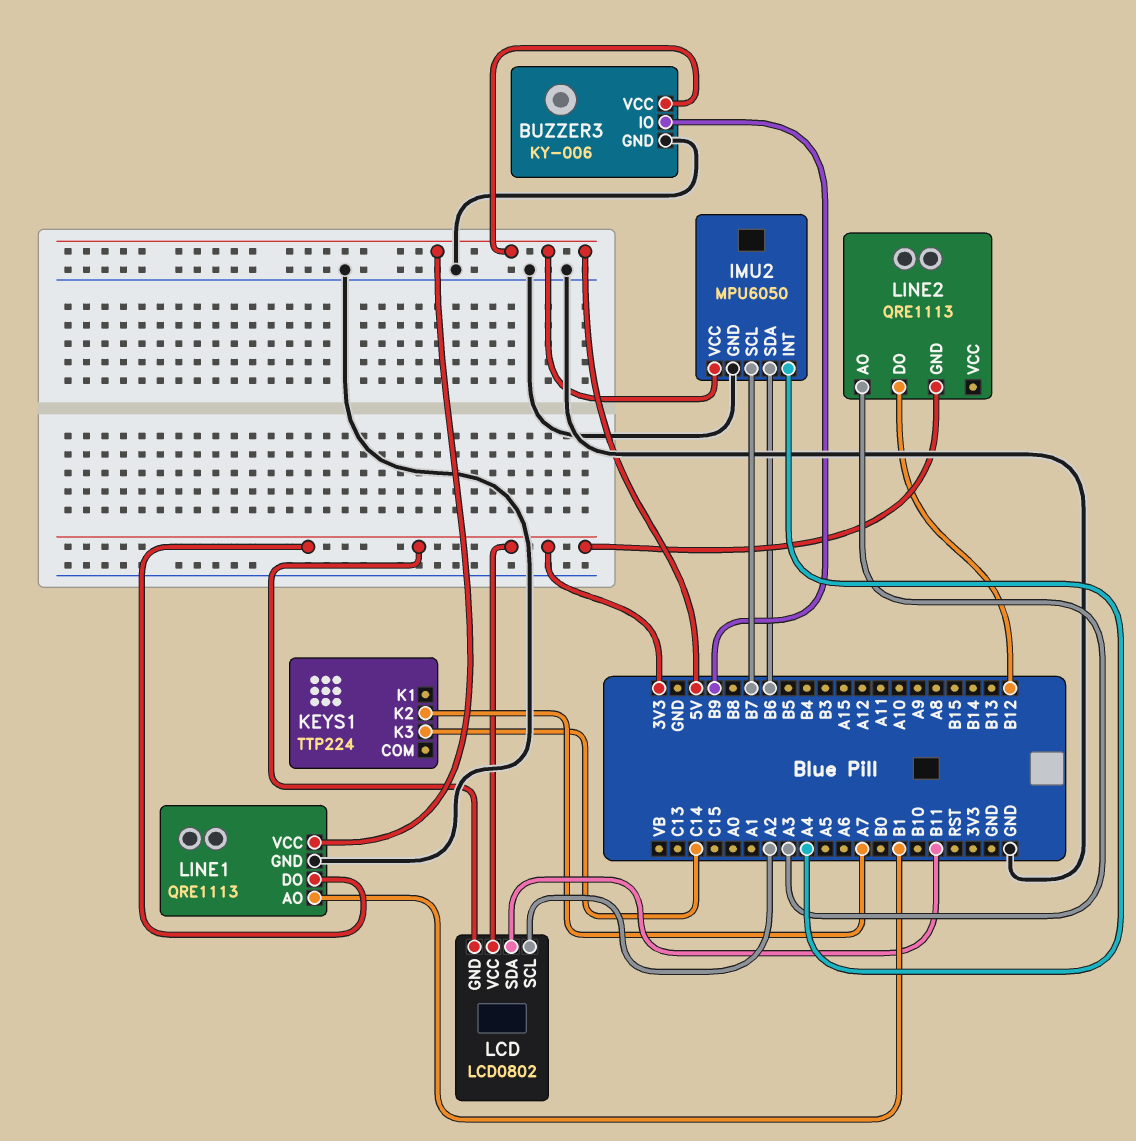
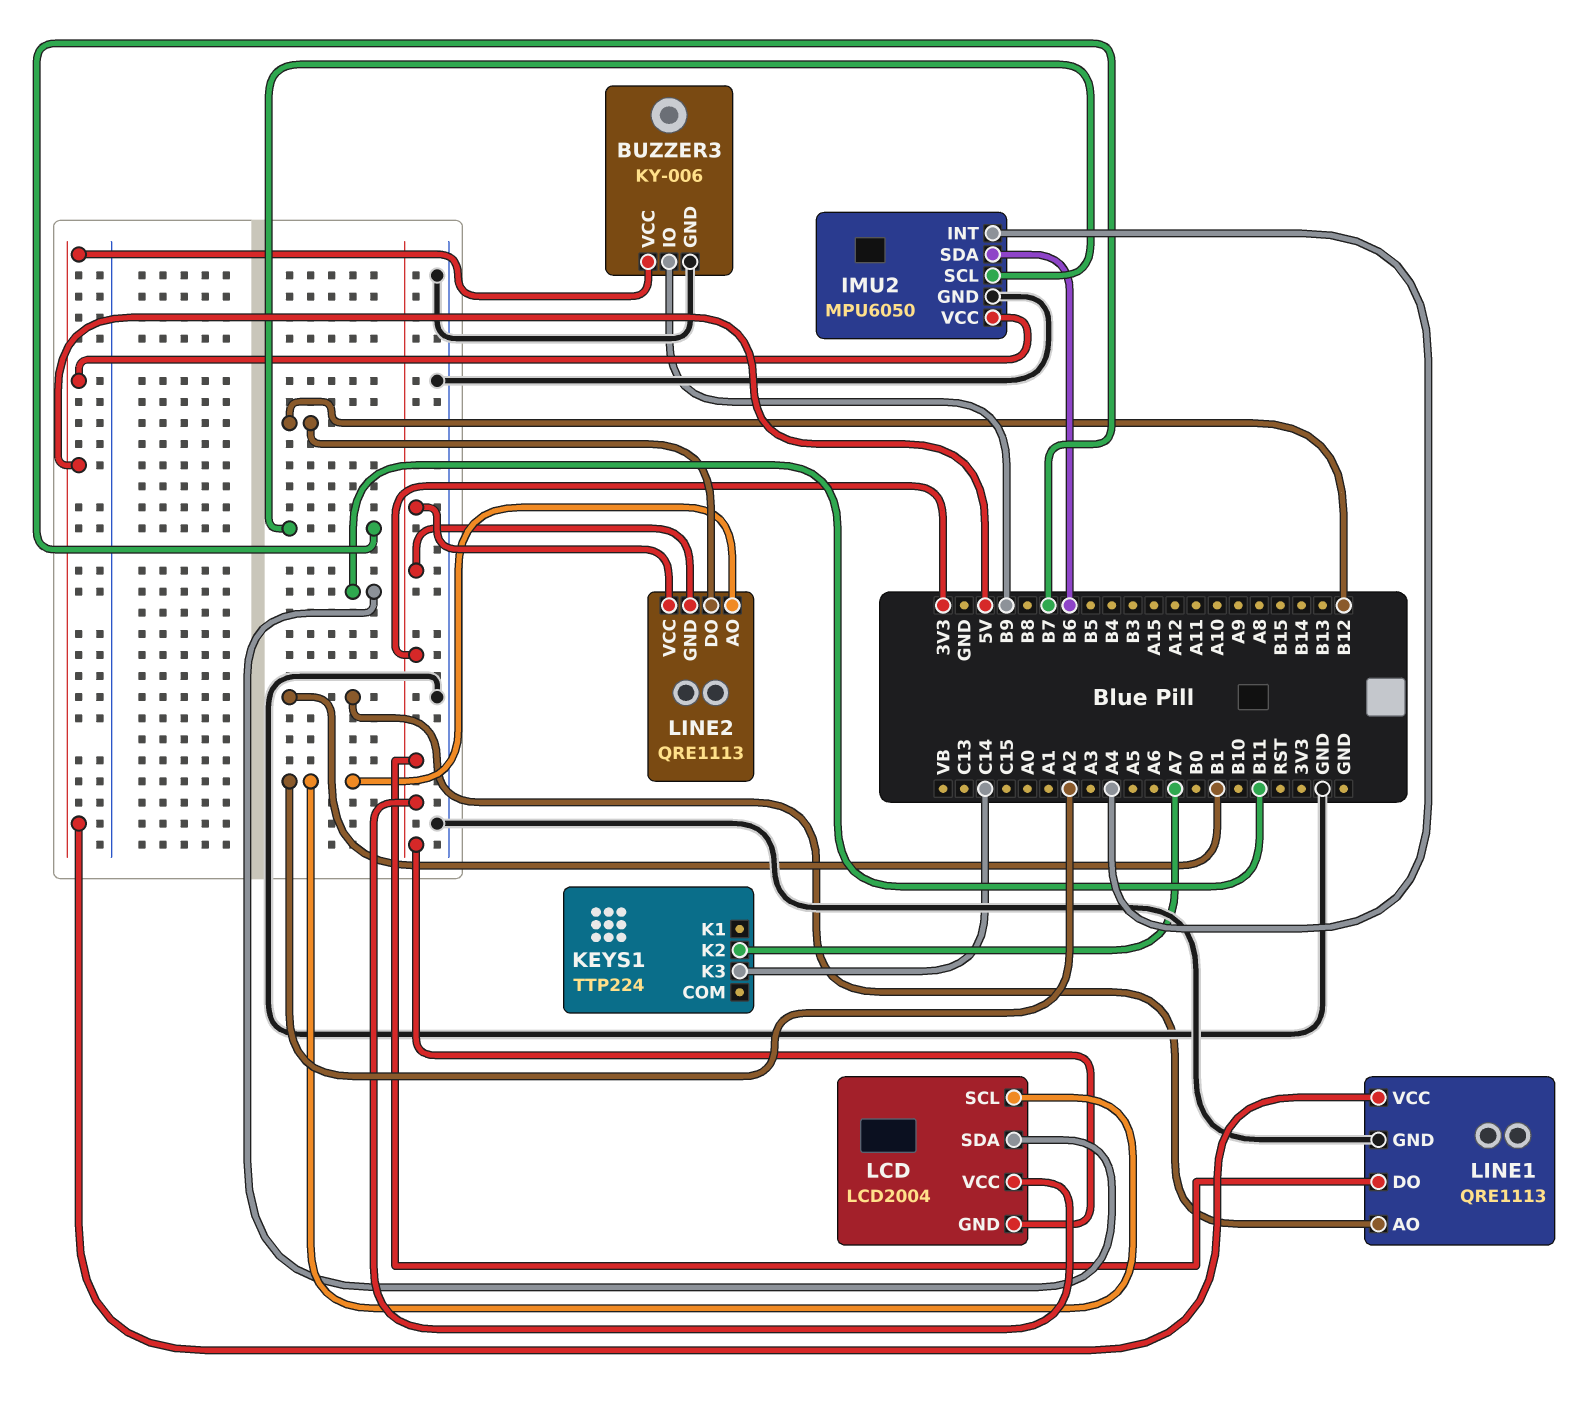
LCD: LCD0802 -> LCD2004
LINE2 pin AO: A3 -> A2
LINE2 pin VCC: none -> 3V3

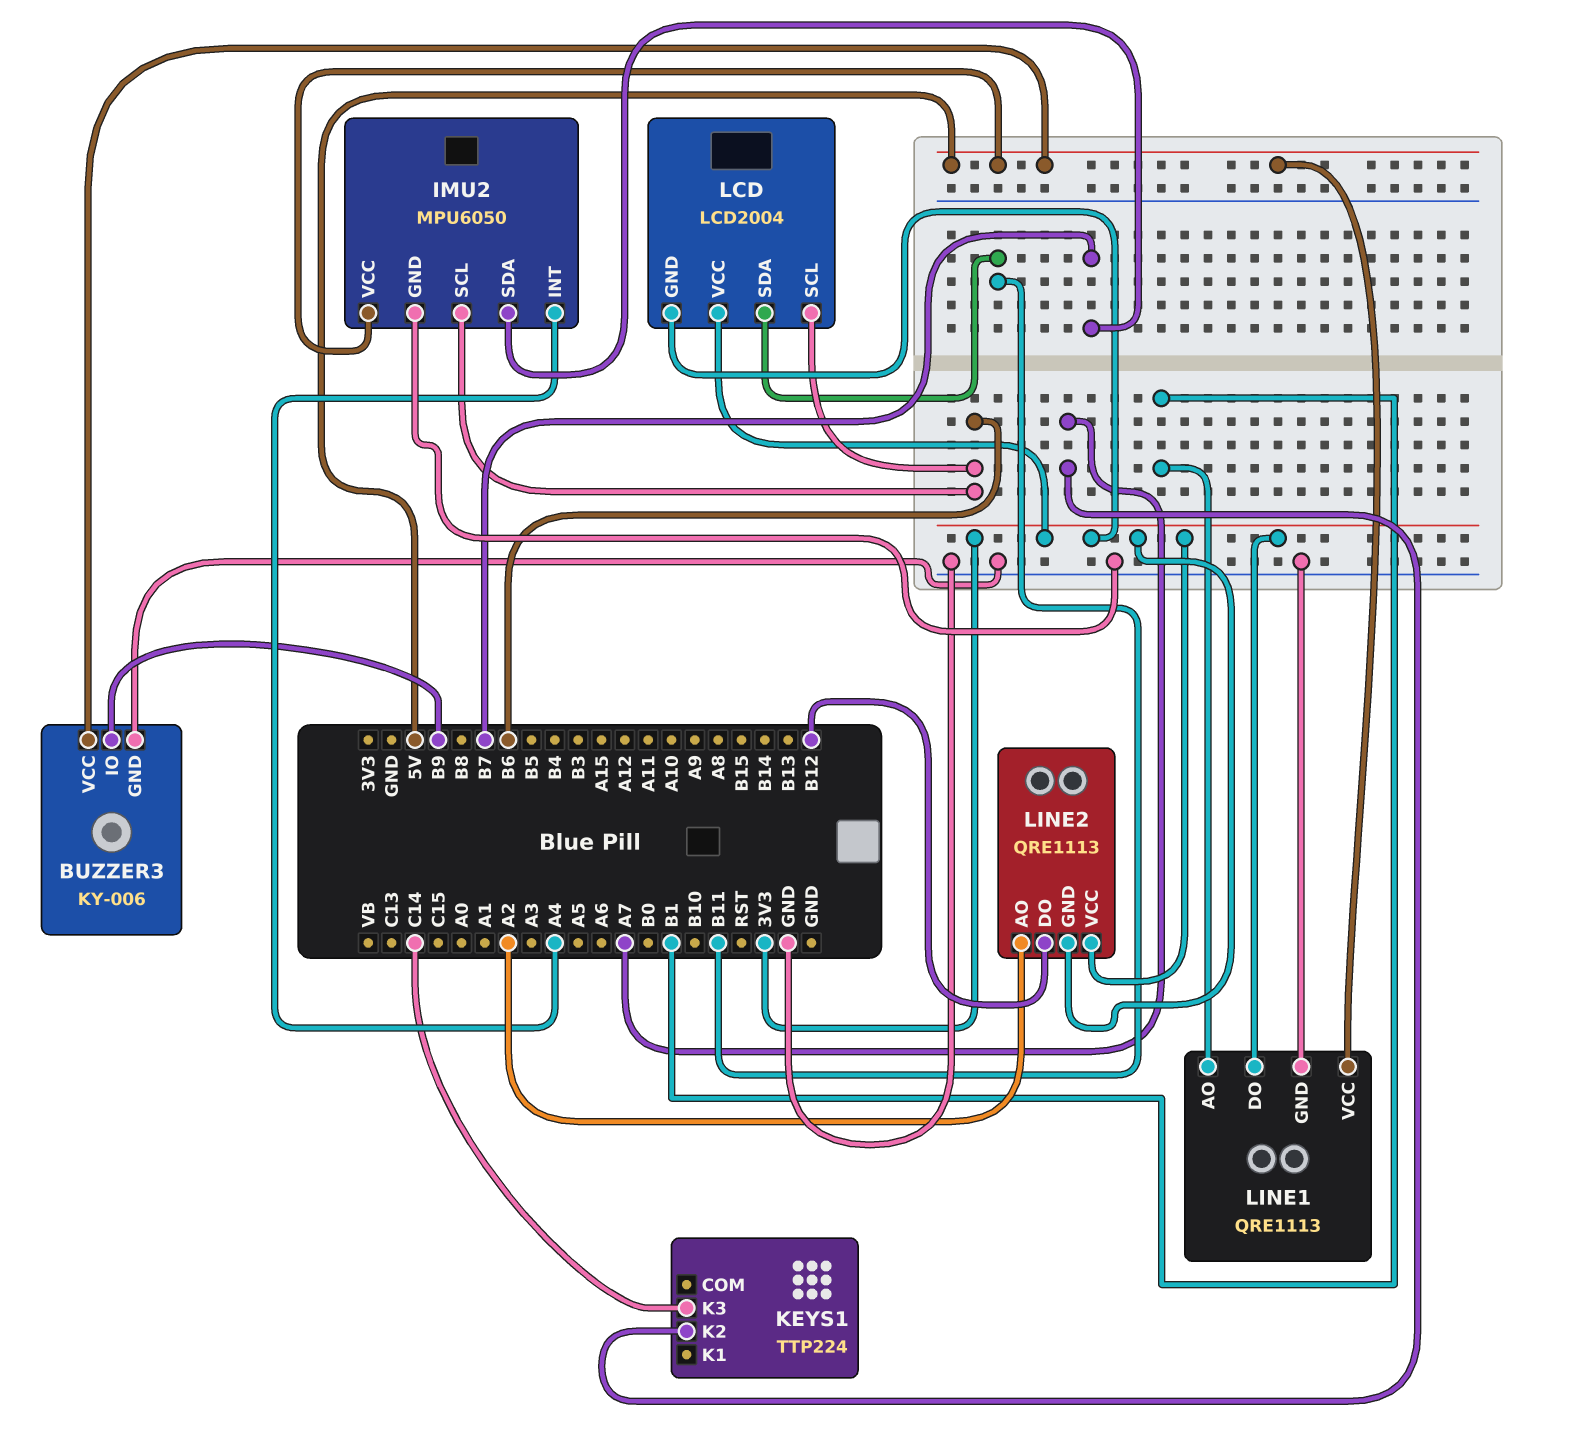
IMU2 pin SCL: B7 -> B6
IMU2 pin SDA: B6 -> B7
LCD pin SCL: A2 -> B6

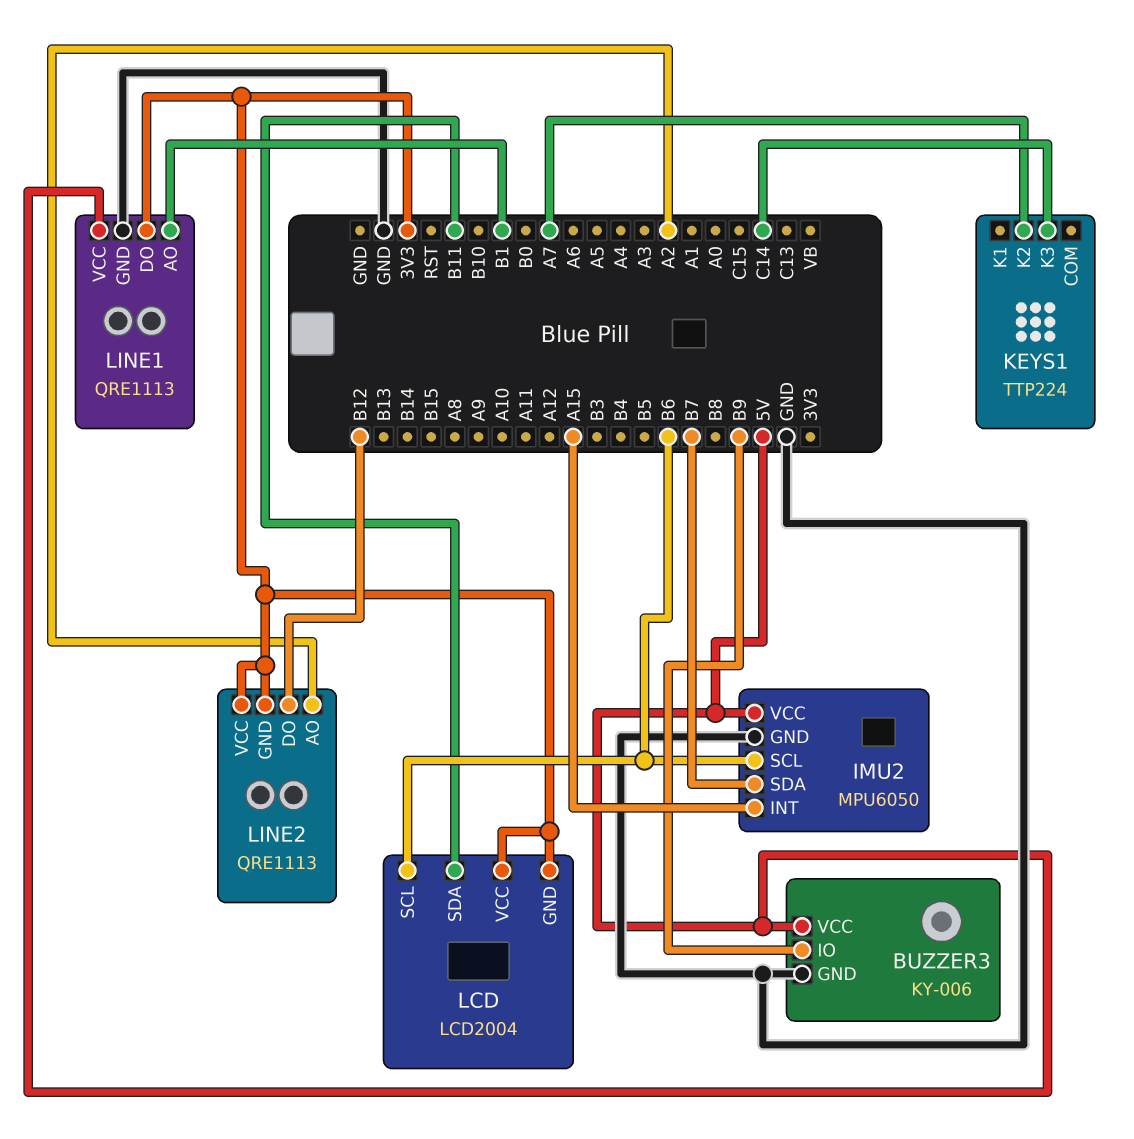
IMU2 pin INT: A4 -> A15

